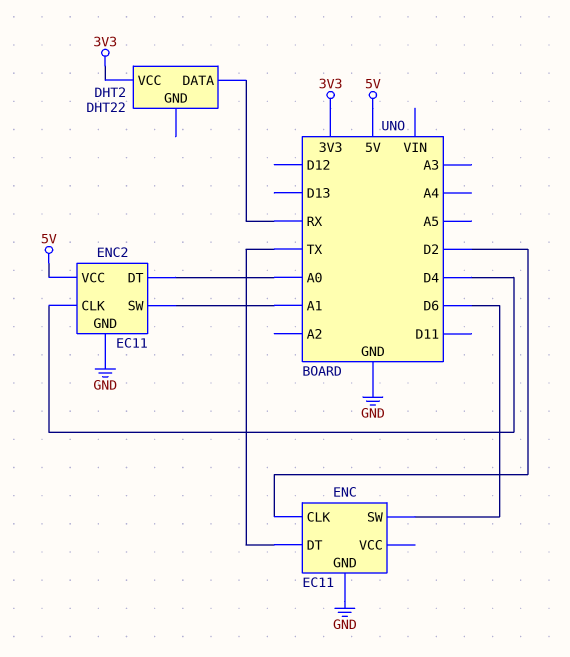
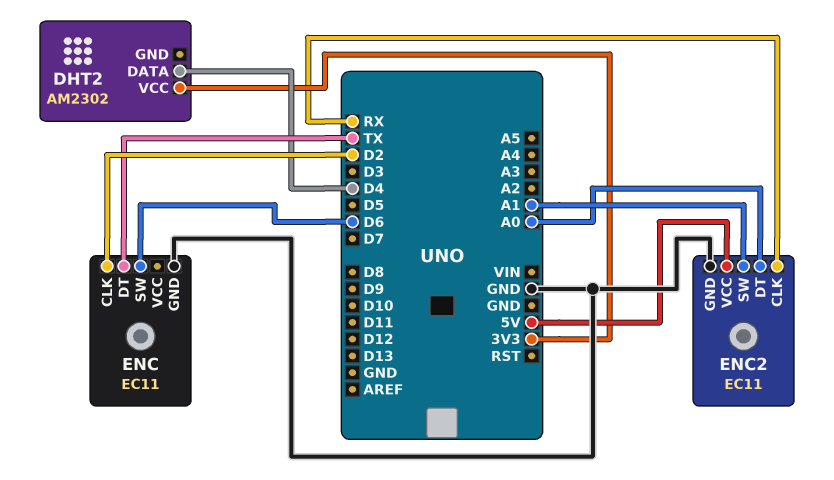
DHT2: DHT22 -> AM2302
DHT2 pin DATA: RX -> D4
ENC2 pin CLK: D4 -> RX

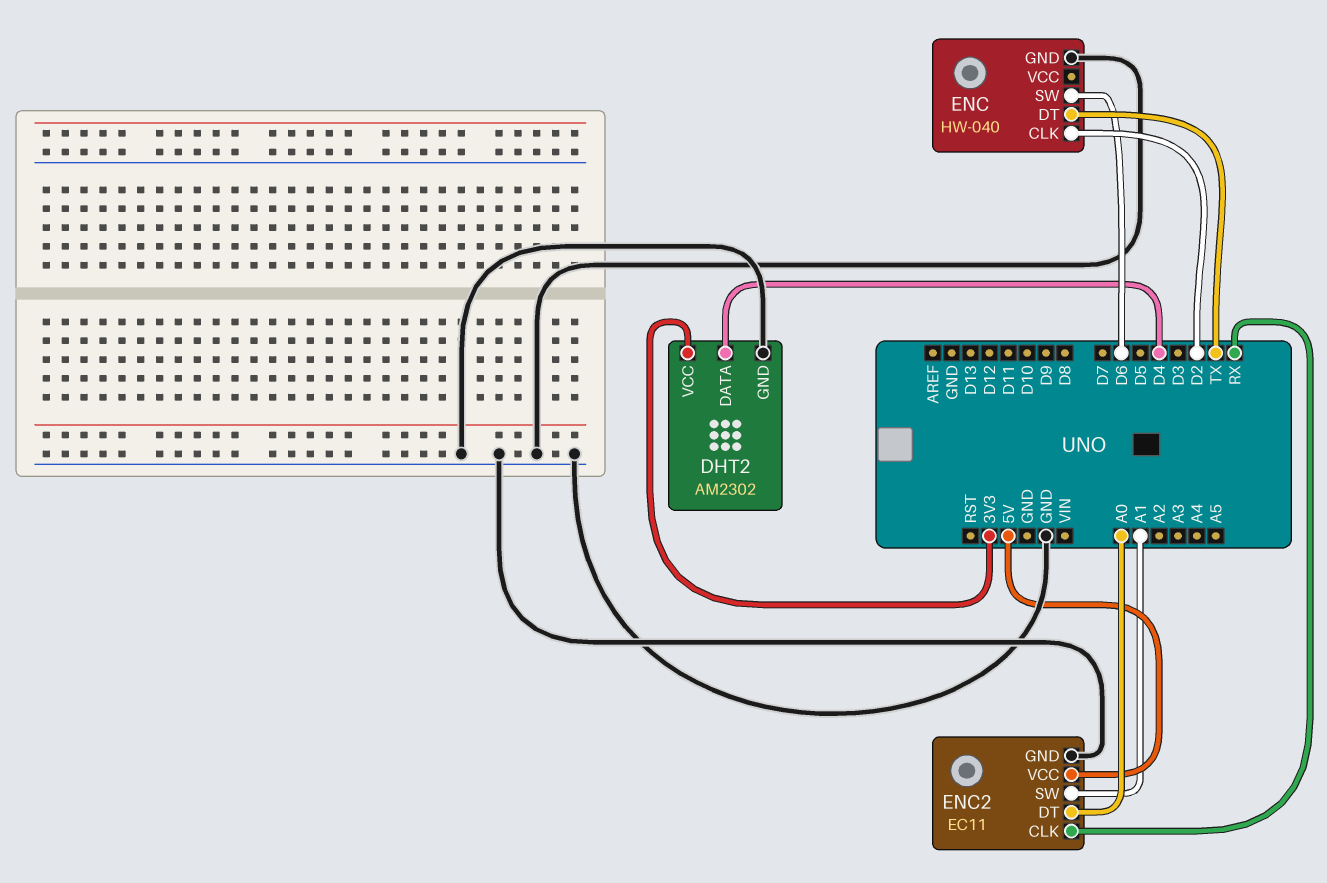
DHT2 pin GND: none -> GND
ENC: EC11 -> HW-040

